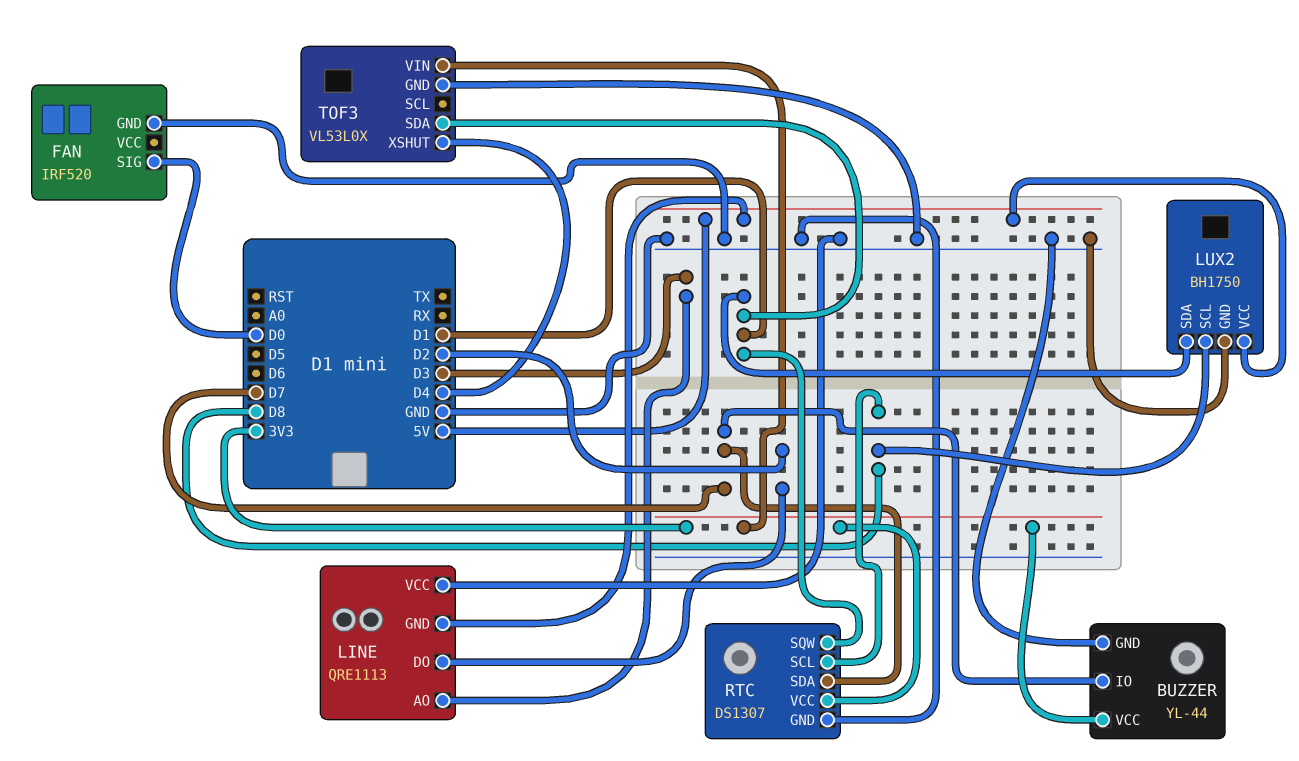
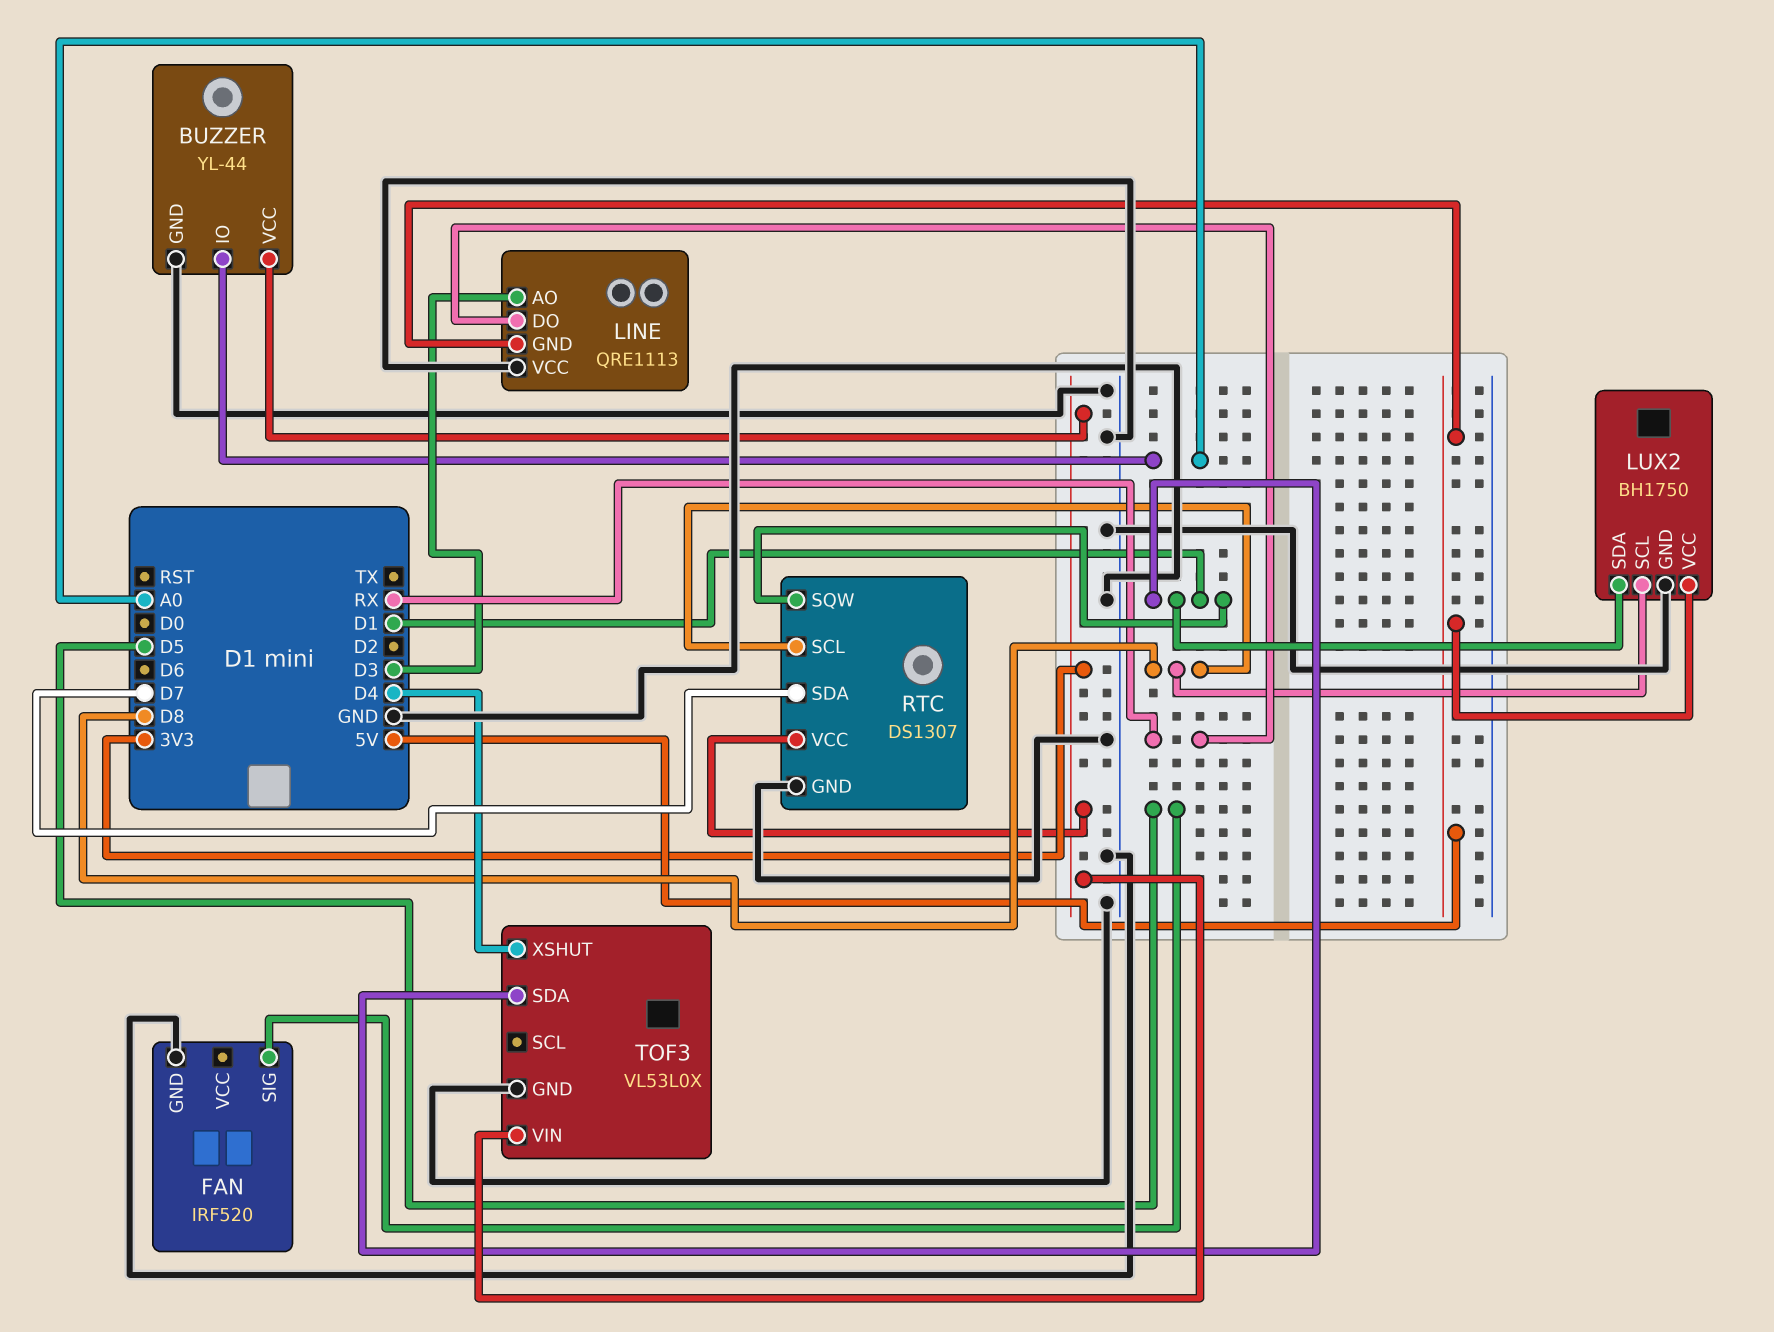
BUZZER pin IO: D7 -> A0
FAN pin SIG: D0 -> D5
LINE pin DO: D2 -> RX

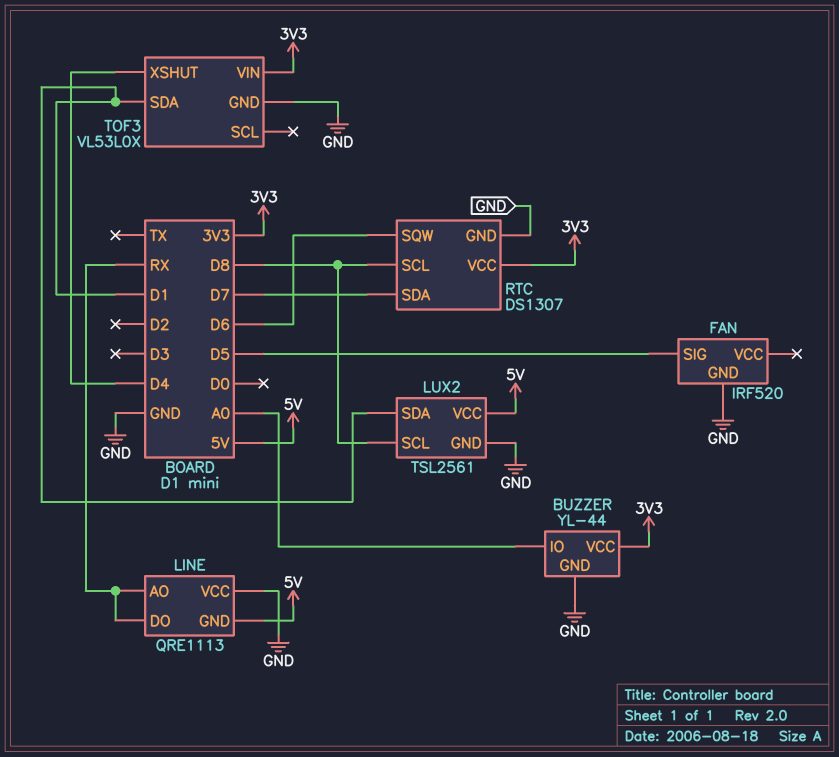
LINE pin AO: D3 -> RX
LUX2: BH1750 -> TSL2561
RTC pin SQW: D1 -> D6

